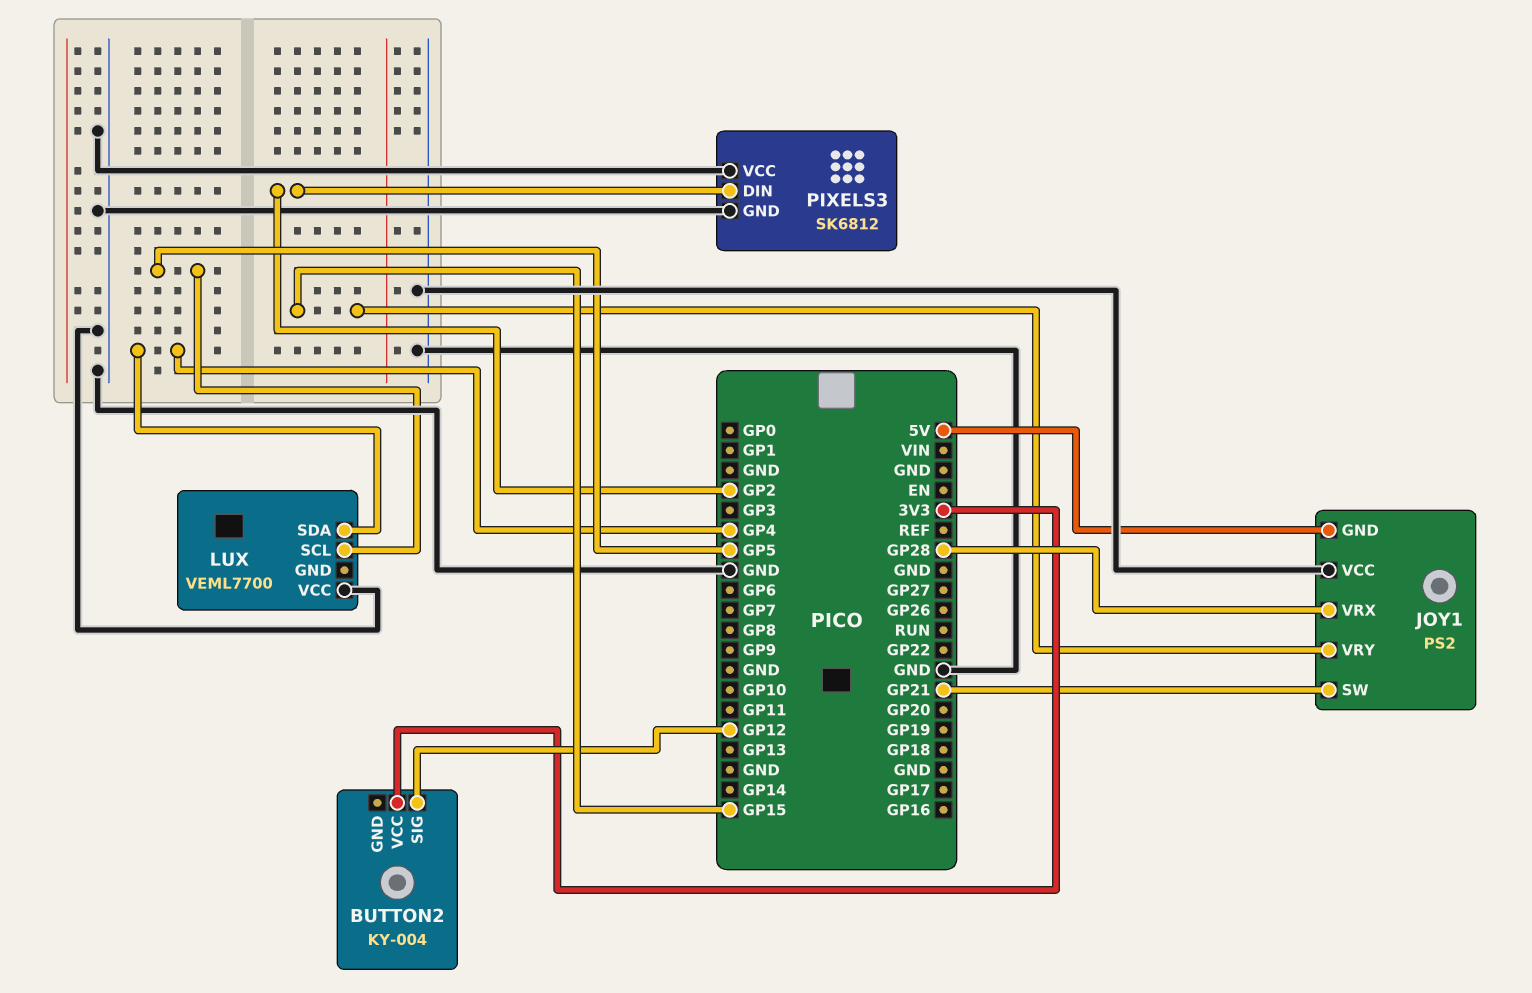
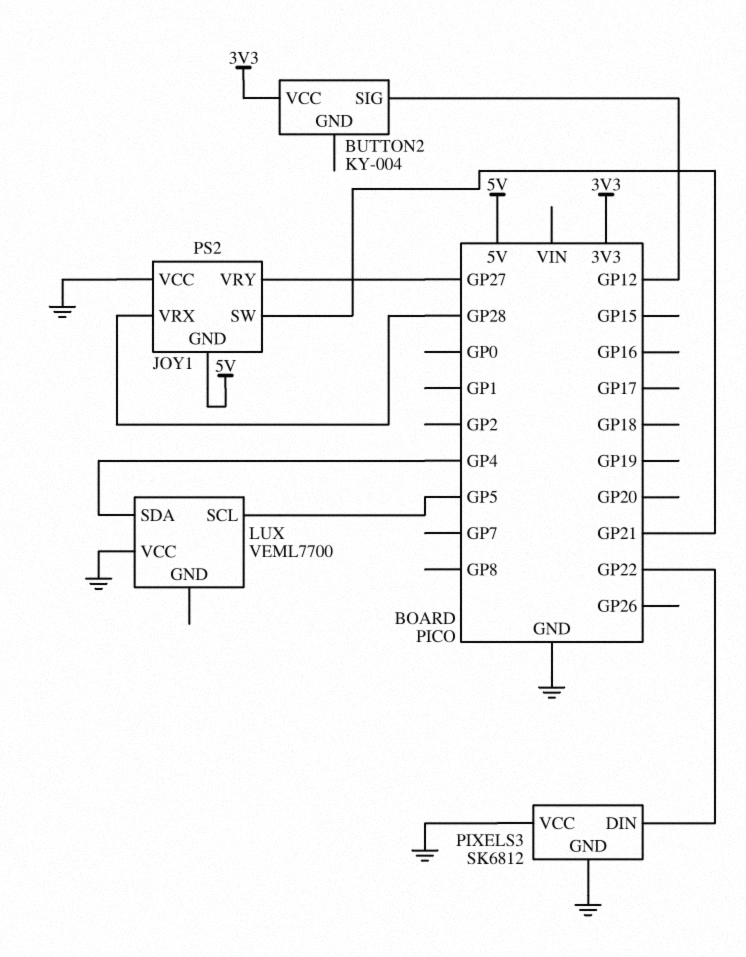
JOY1 pin VRY: GP15 -> GP27
PIXELS3 pin DIN: GP2 -> GP22

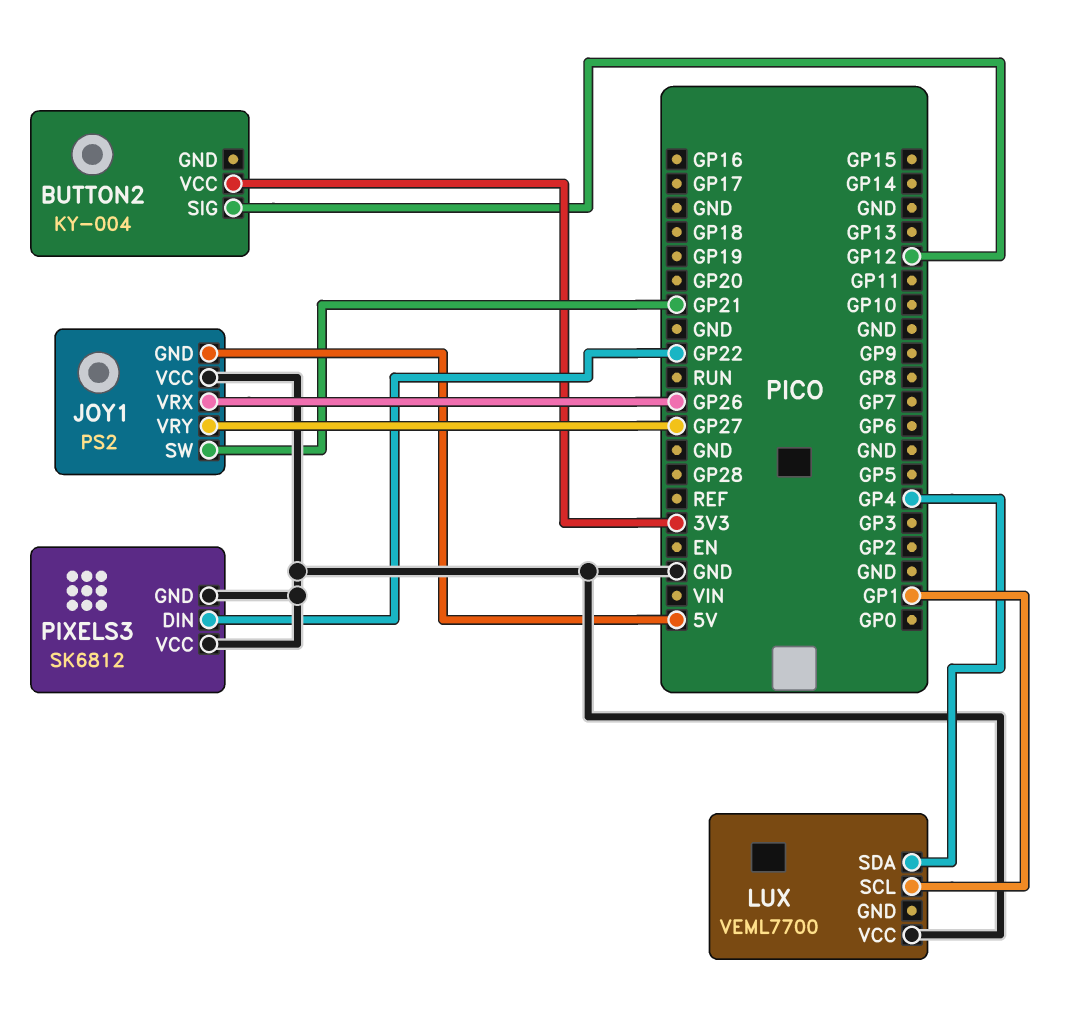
JOY1 pin VRX: GP28 -> GP26
LUX pin SCL: GP5 -> GP1

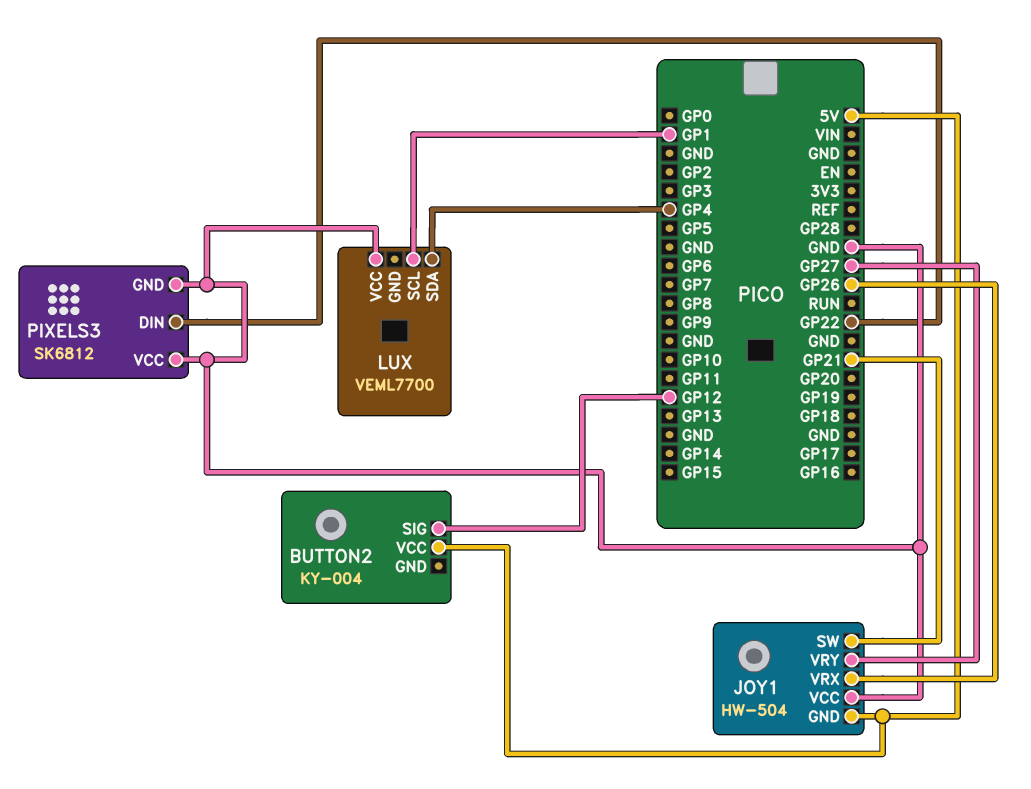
BUTTON2 pin VCC: 3V3 -> 5V
JOY1: PS2 -> HW-504

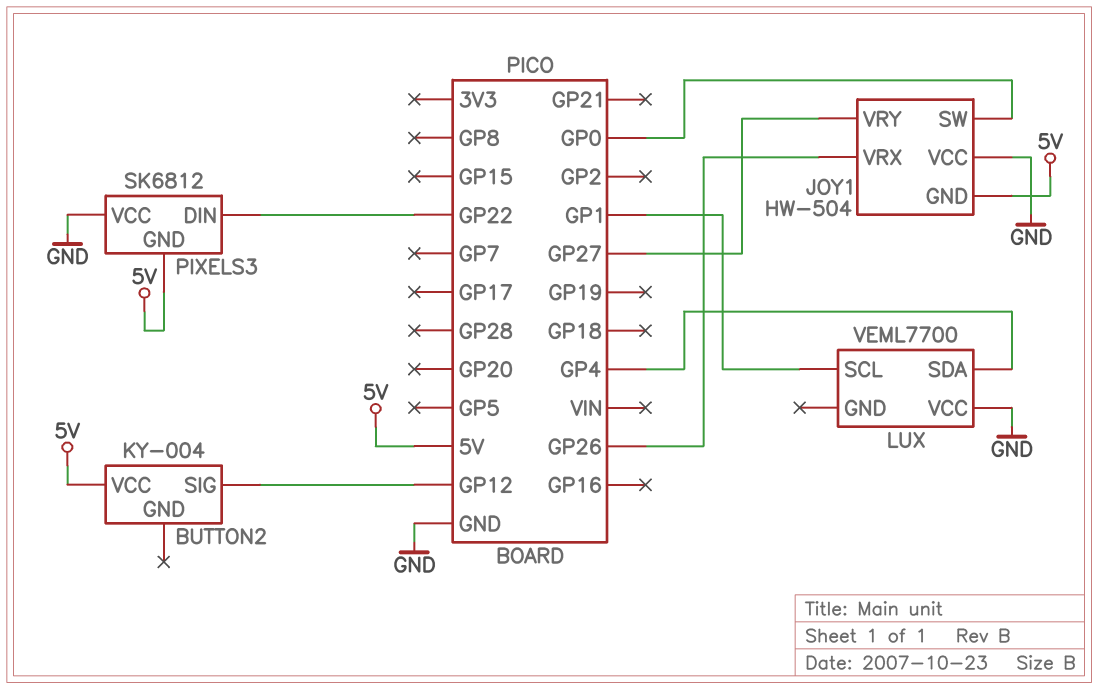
JOY1 pin SW: GP21 -> GP0
PIXELS3 pin GND: GND -> 5V

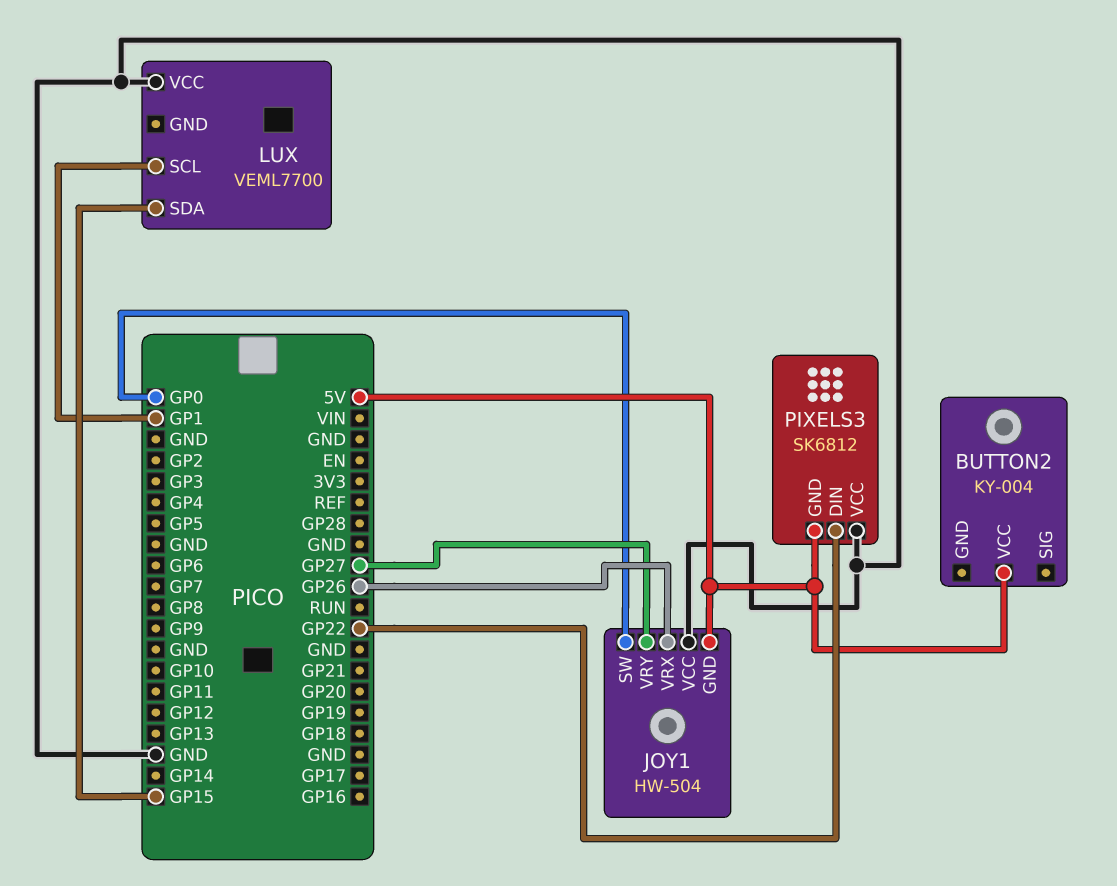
BUTTON2 pin SIG: GP12 -> none
LUX pin SDA: GP4 -> GP15

